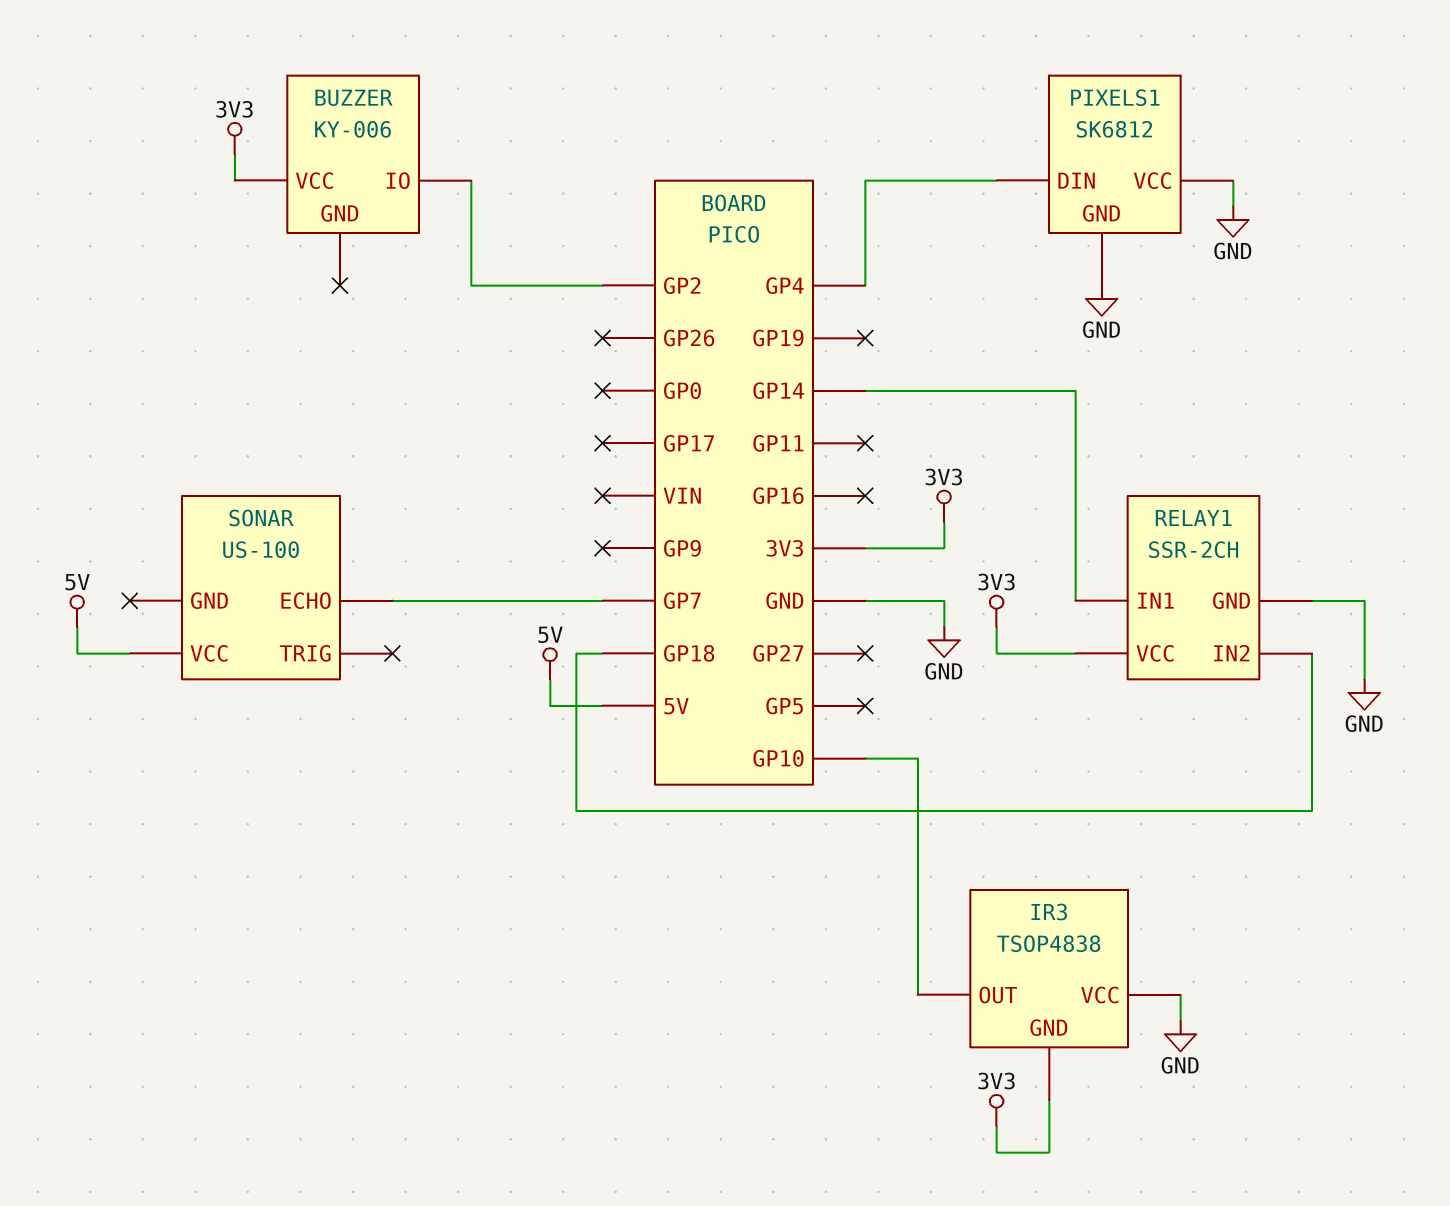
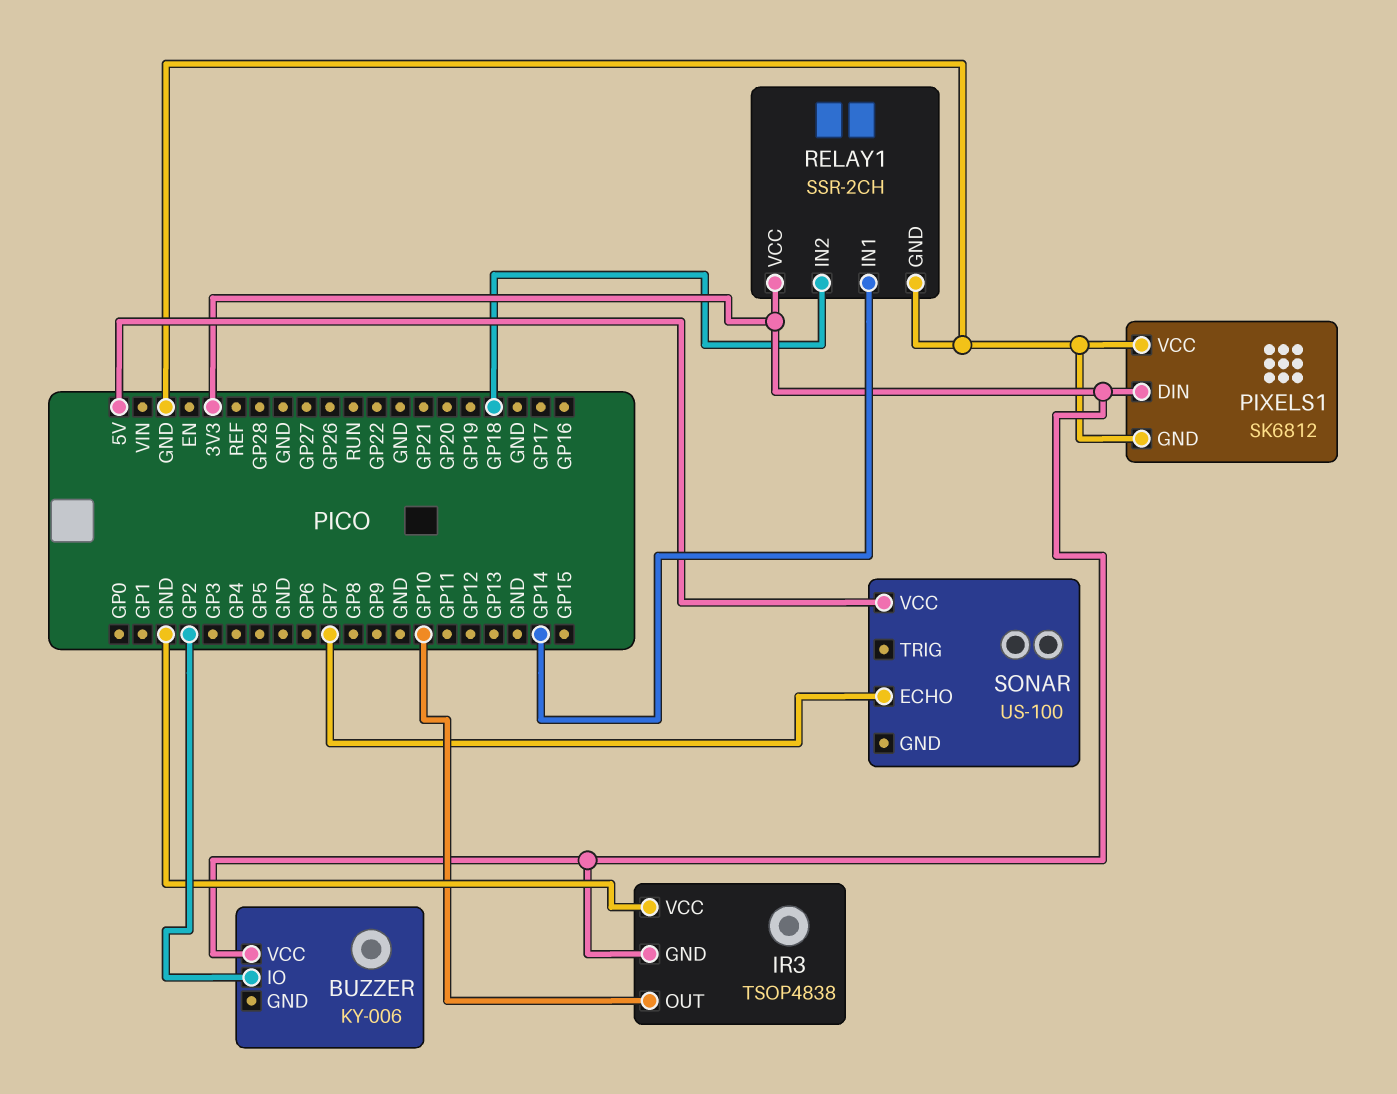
PIXELS1 pin DIN: GP4 -> 3V3

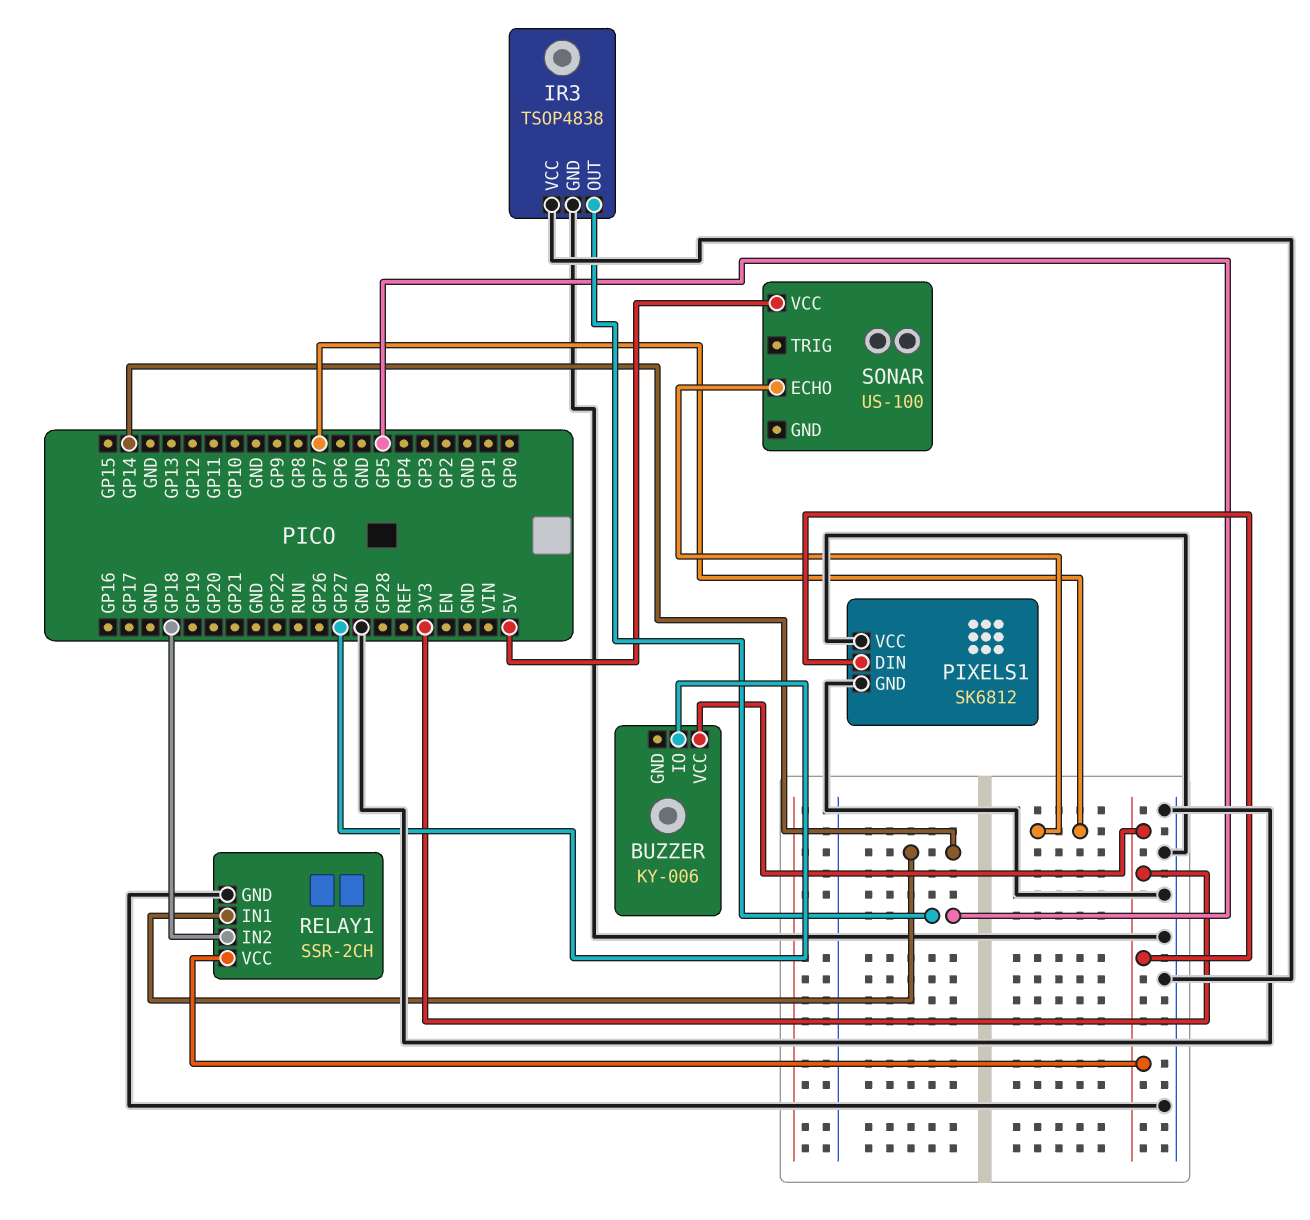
BUZZER pin IO: GP2 -> GP27
IR3 pin GND: 3V3 -> GND
IR3 pin OUT: GP10 -> GP5

